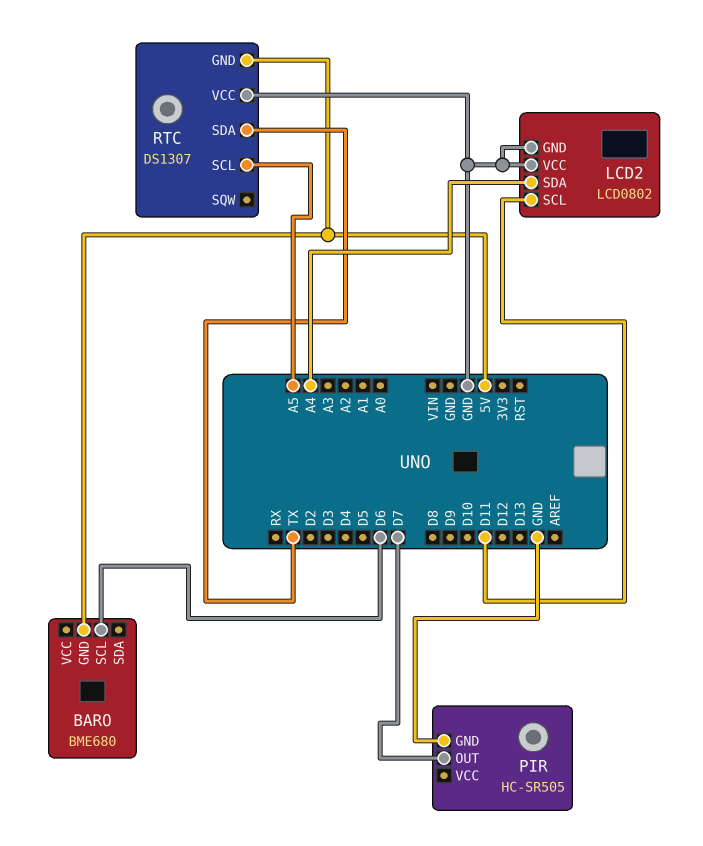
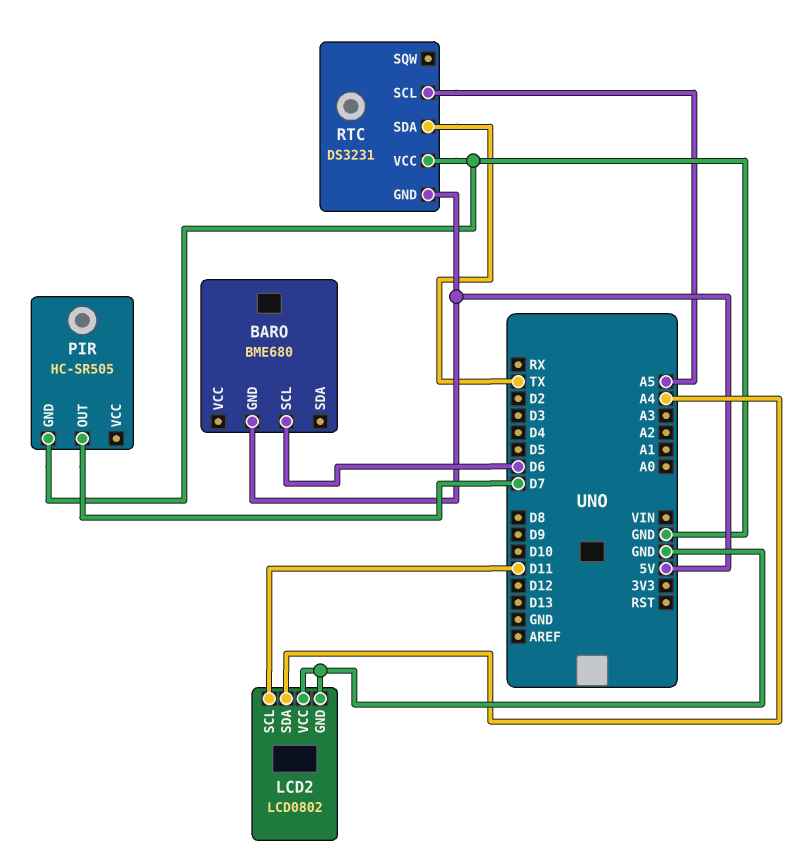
RTC: DS1307 -> DS3231

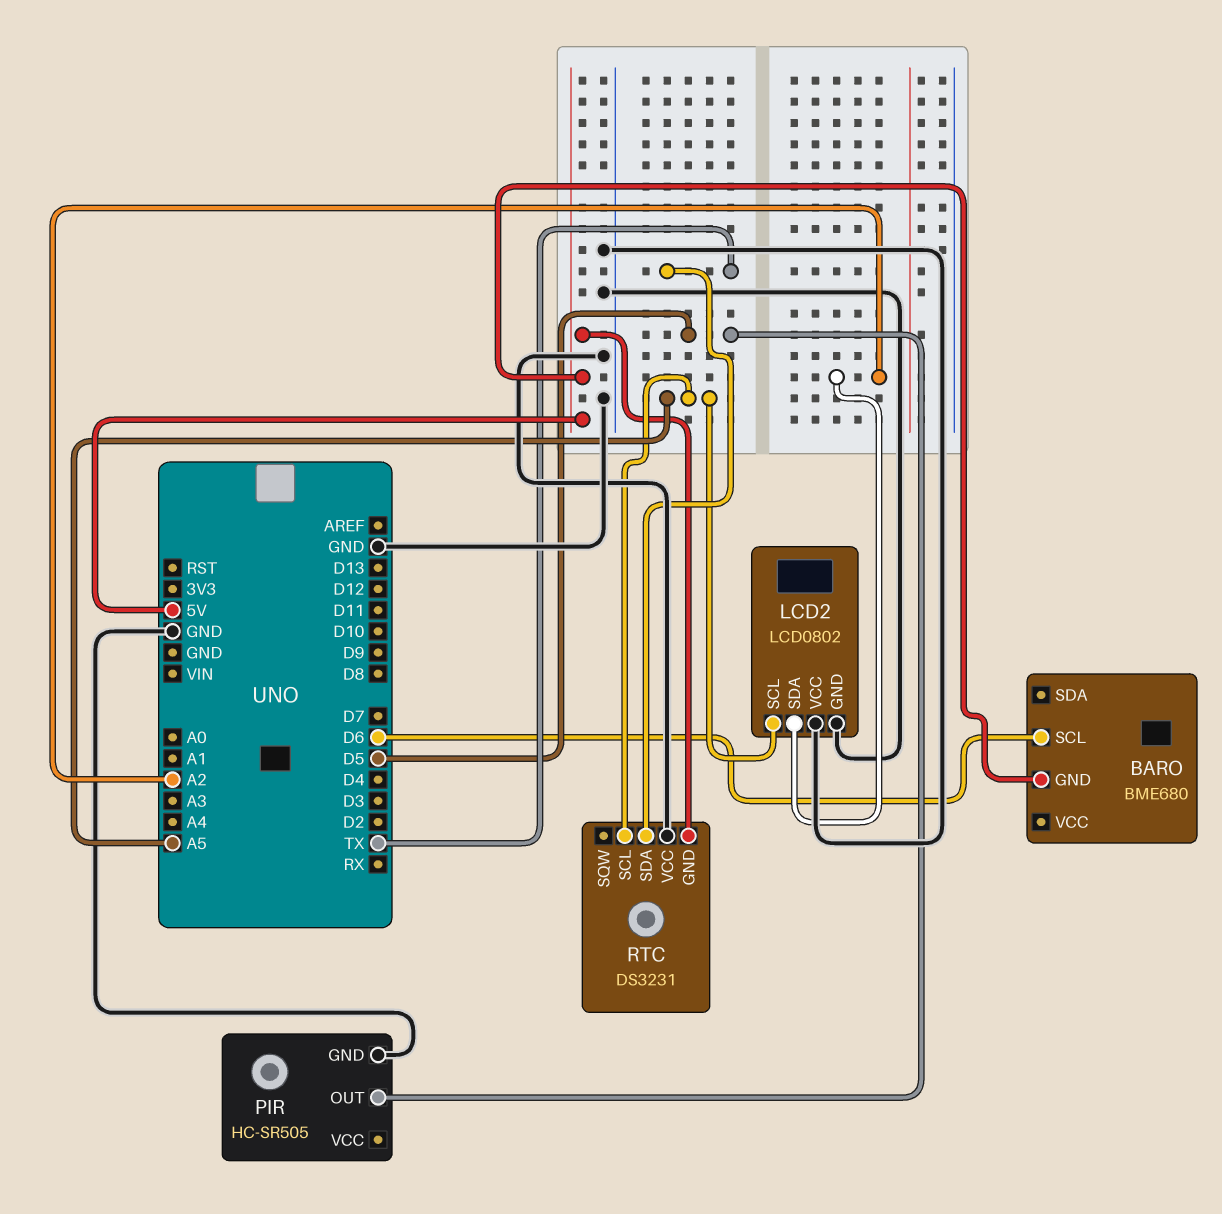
LCD2 pin SCL: D11 -> A5
LCD2 pin SDA: A4 -> A2
PIR pin OUT: D7 -> D5

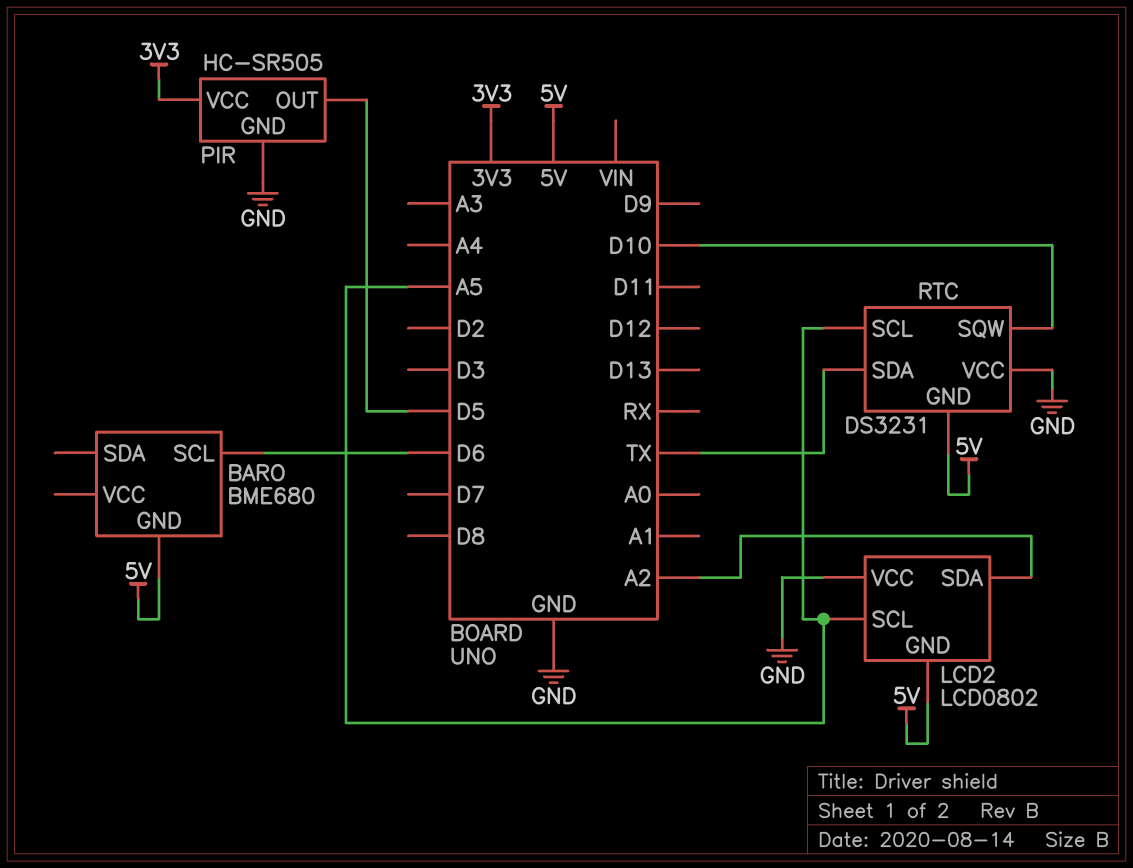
LCD2 pin GND: GND -> 5V
PIR pin VCC: none -> 3V3
RTC pin SQW: none -> D10

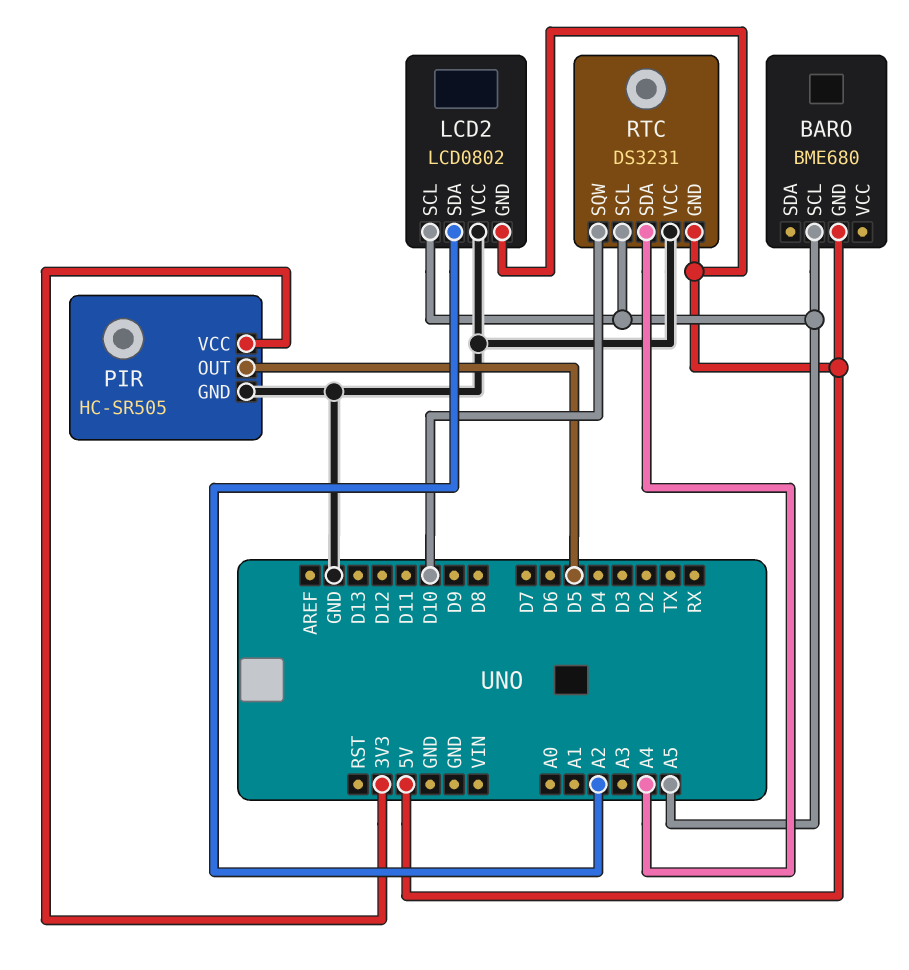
BARO pin SCL: D6 -> A5
RTC pin SDA: TX -> A4

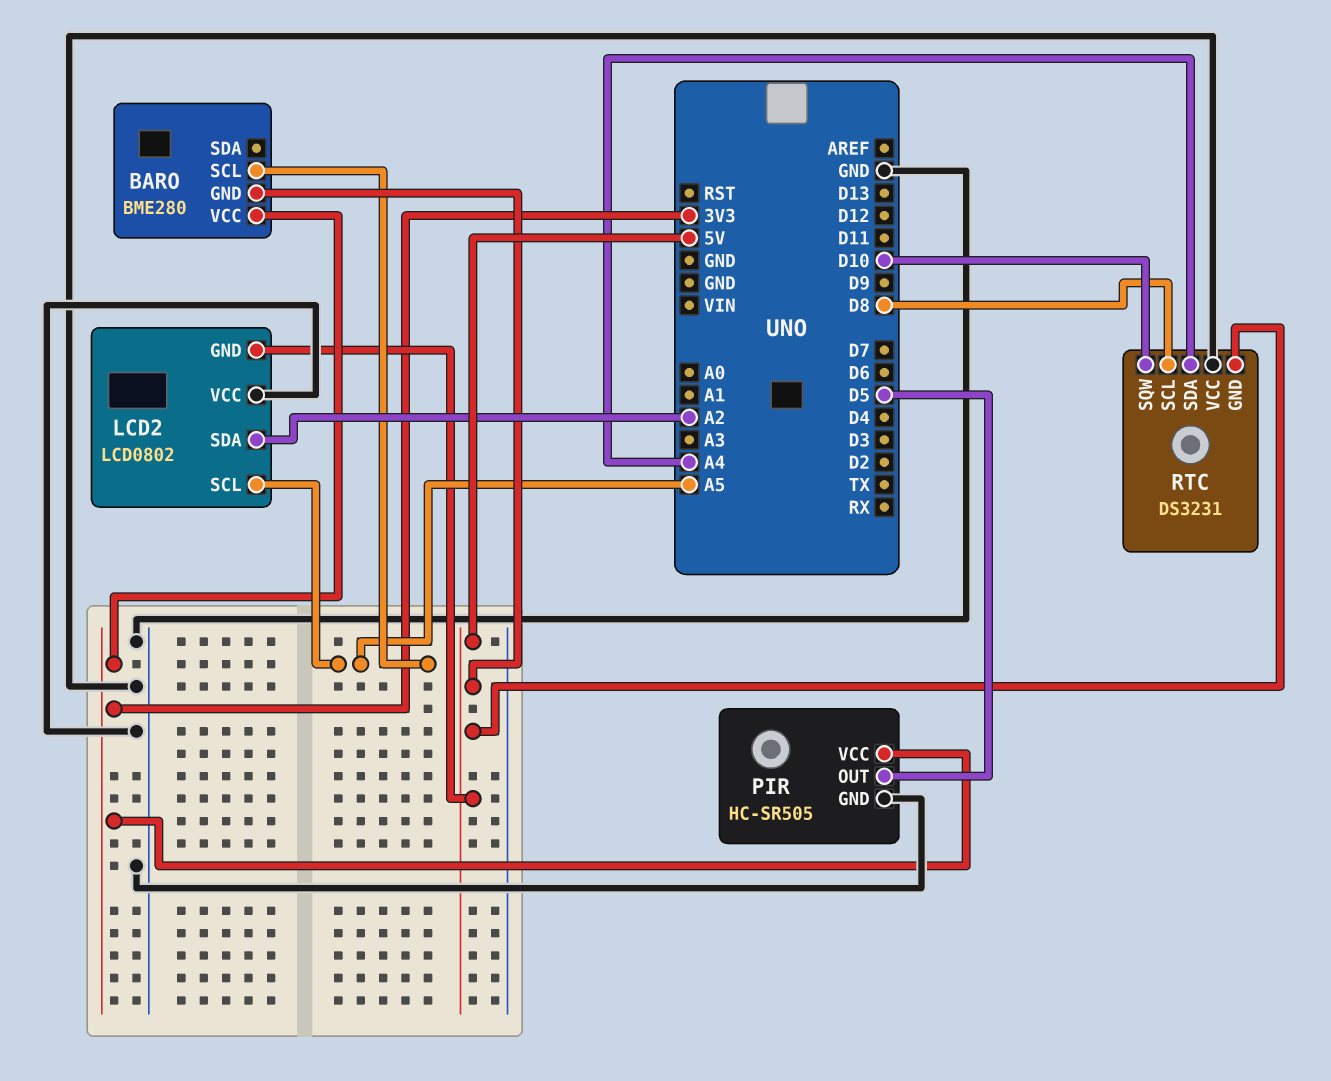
BARO: BME680 -> BME280
BARO pin VCC: none -> 3V3
RTC pin SCL: A5 -> D8

